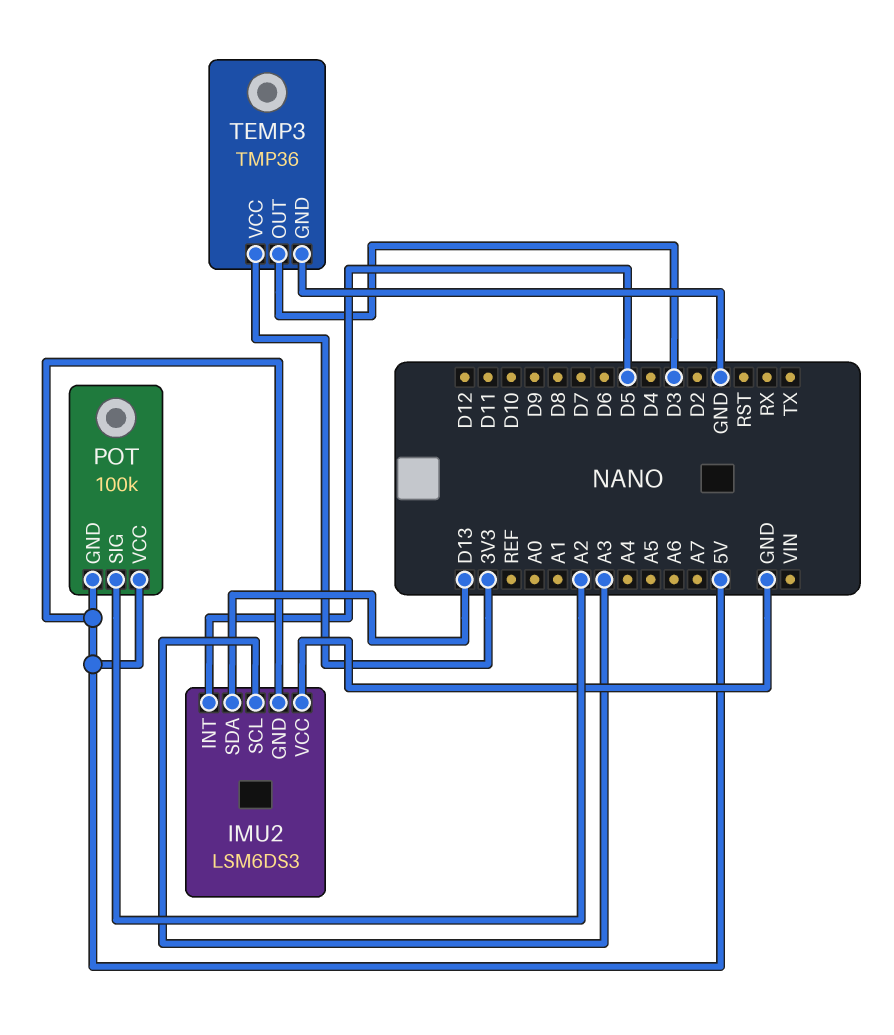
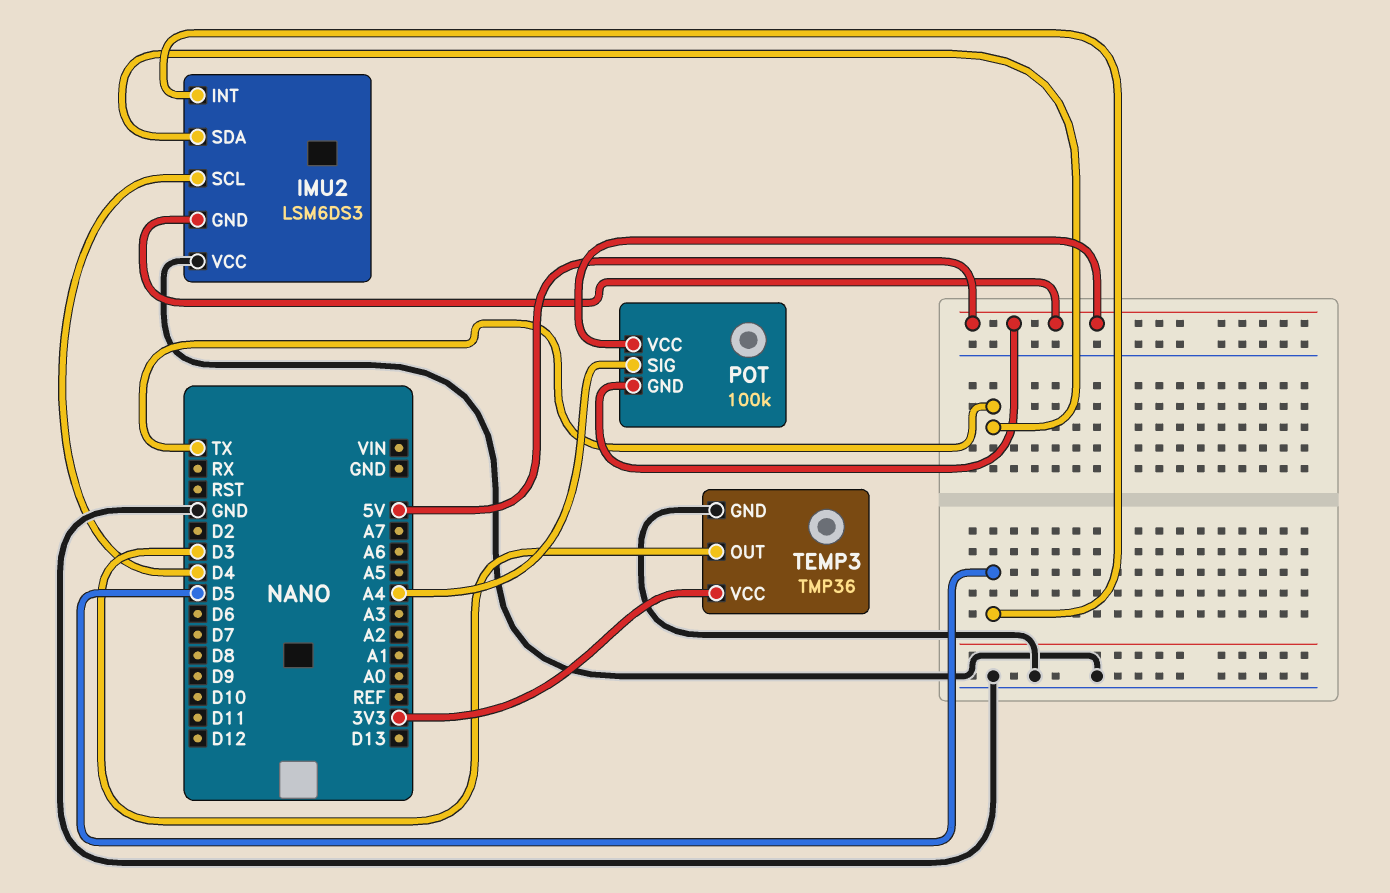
IMU2 pin SCL: A3 -> D4
IMU2 pin SDA: D13 -> TX
POT pin SIG: A2 -> A4

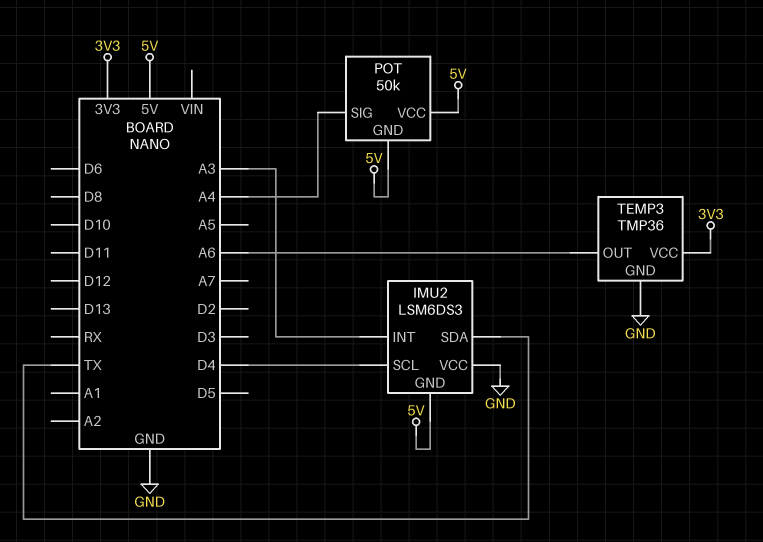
IMU2 pin INT: D5 -> A3
POT: 100k -> 50k
TEMP3 pin OUT: D3 -> A6

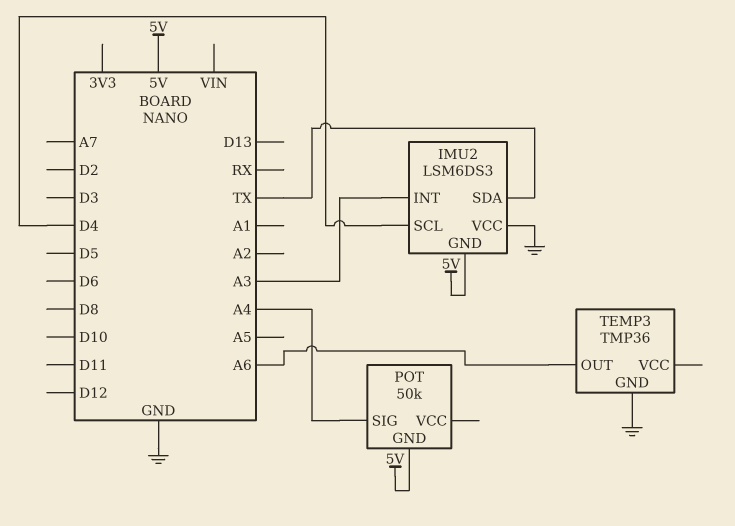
POT pin VCC: 5V -> none
TEMP3 pin VCC: 3V3 -> none

